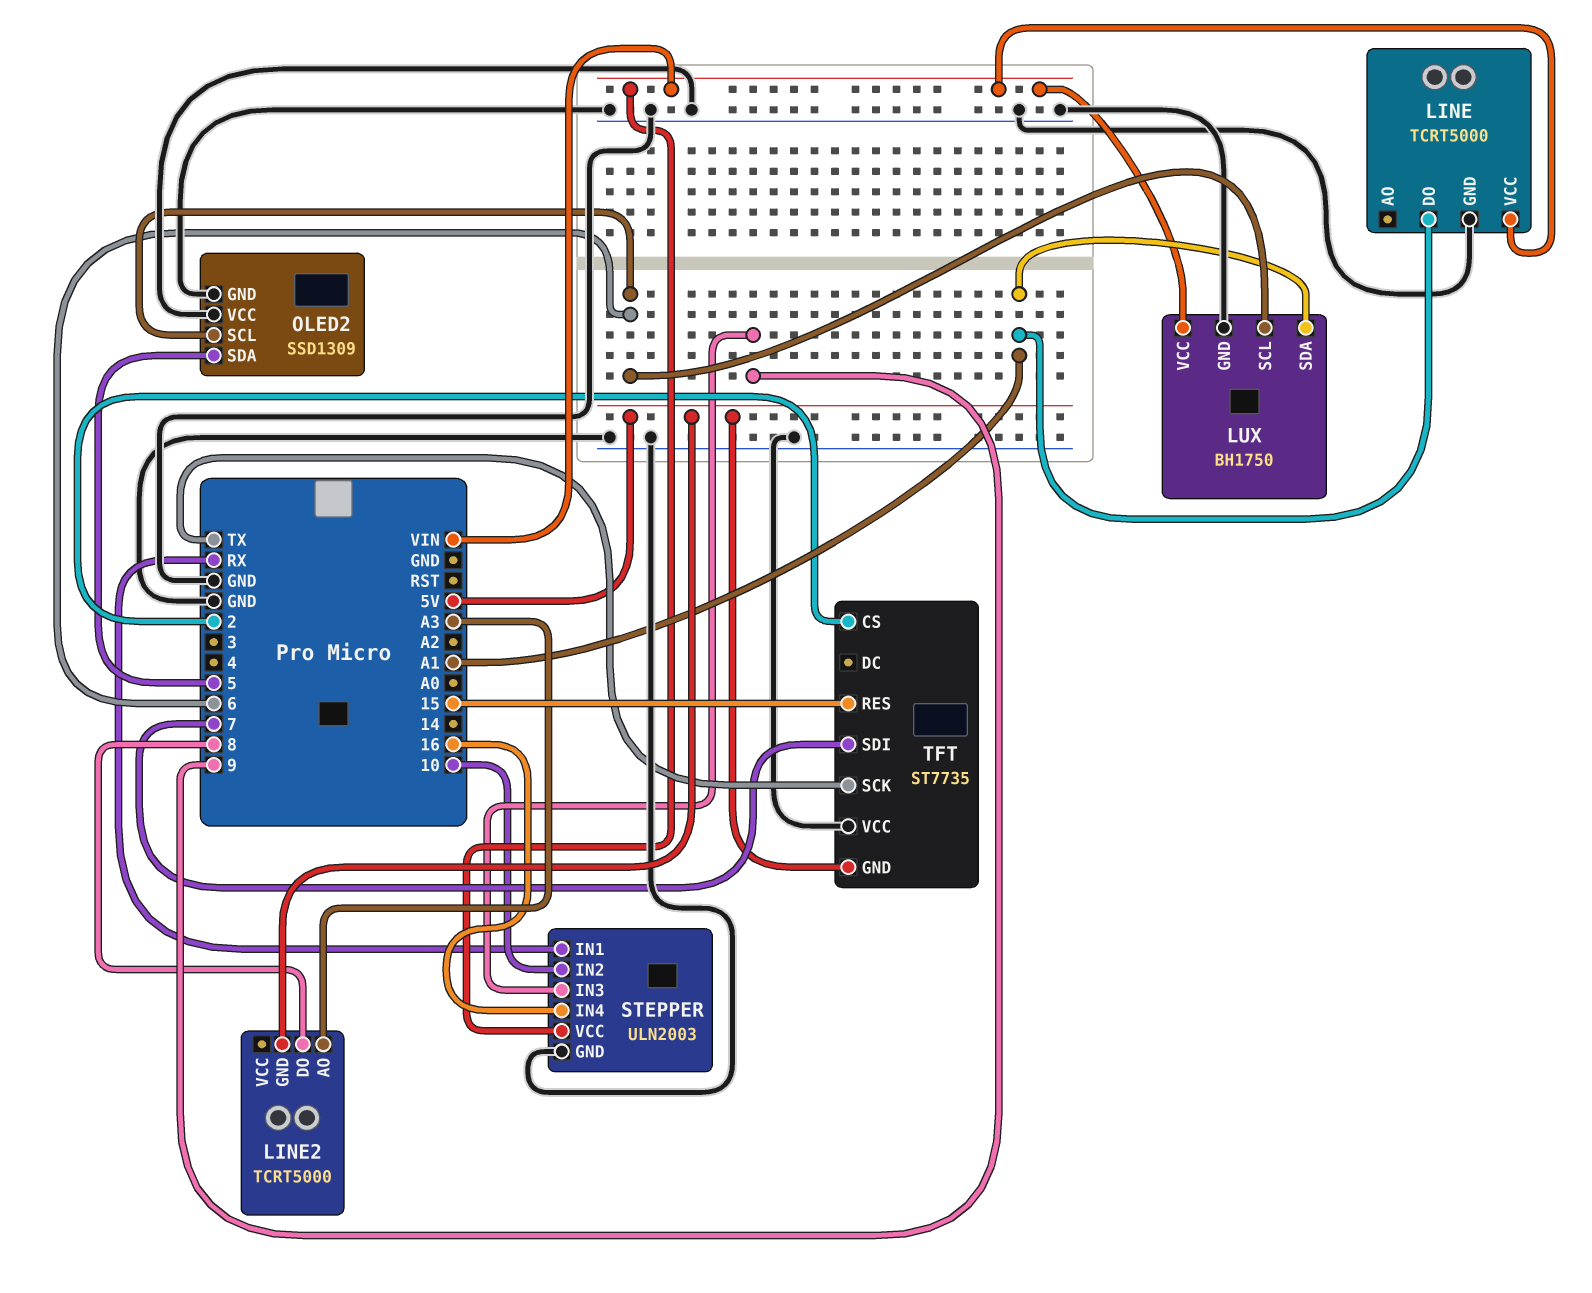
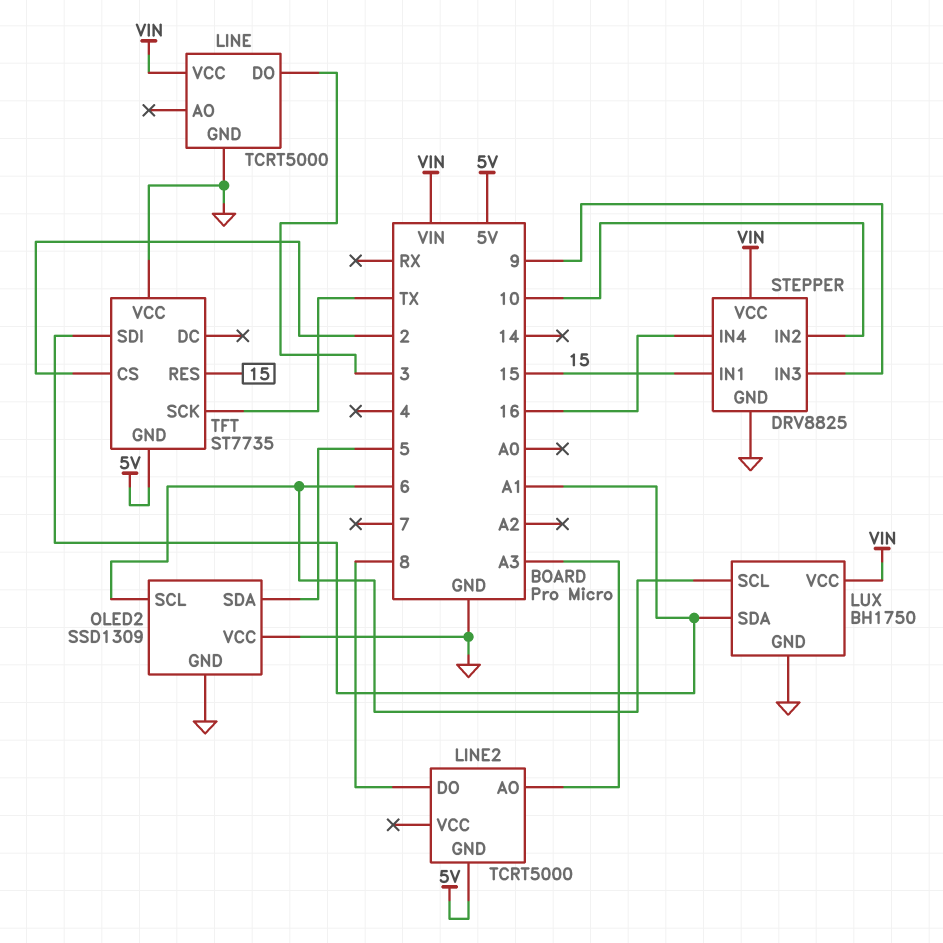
LINE pin DO: A1 -> 3
STEPPER: ULN2003 -> DRV8825
STEPPER pin IN1: RX -> 15
TFT pin SDI: 7 -> A1

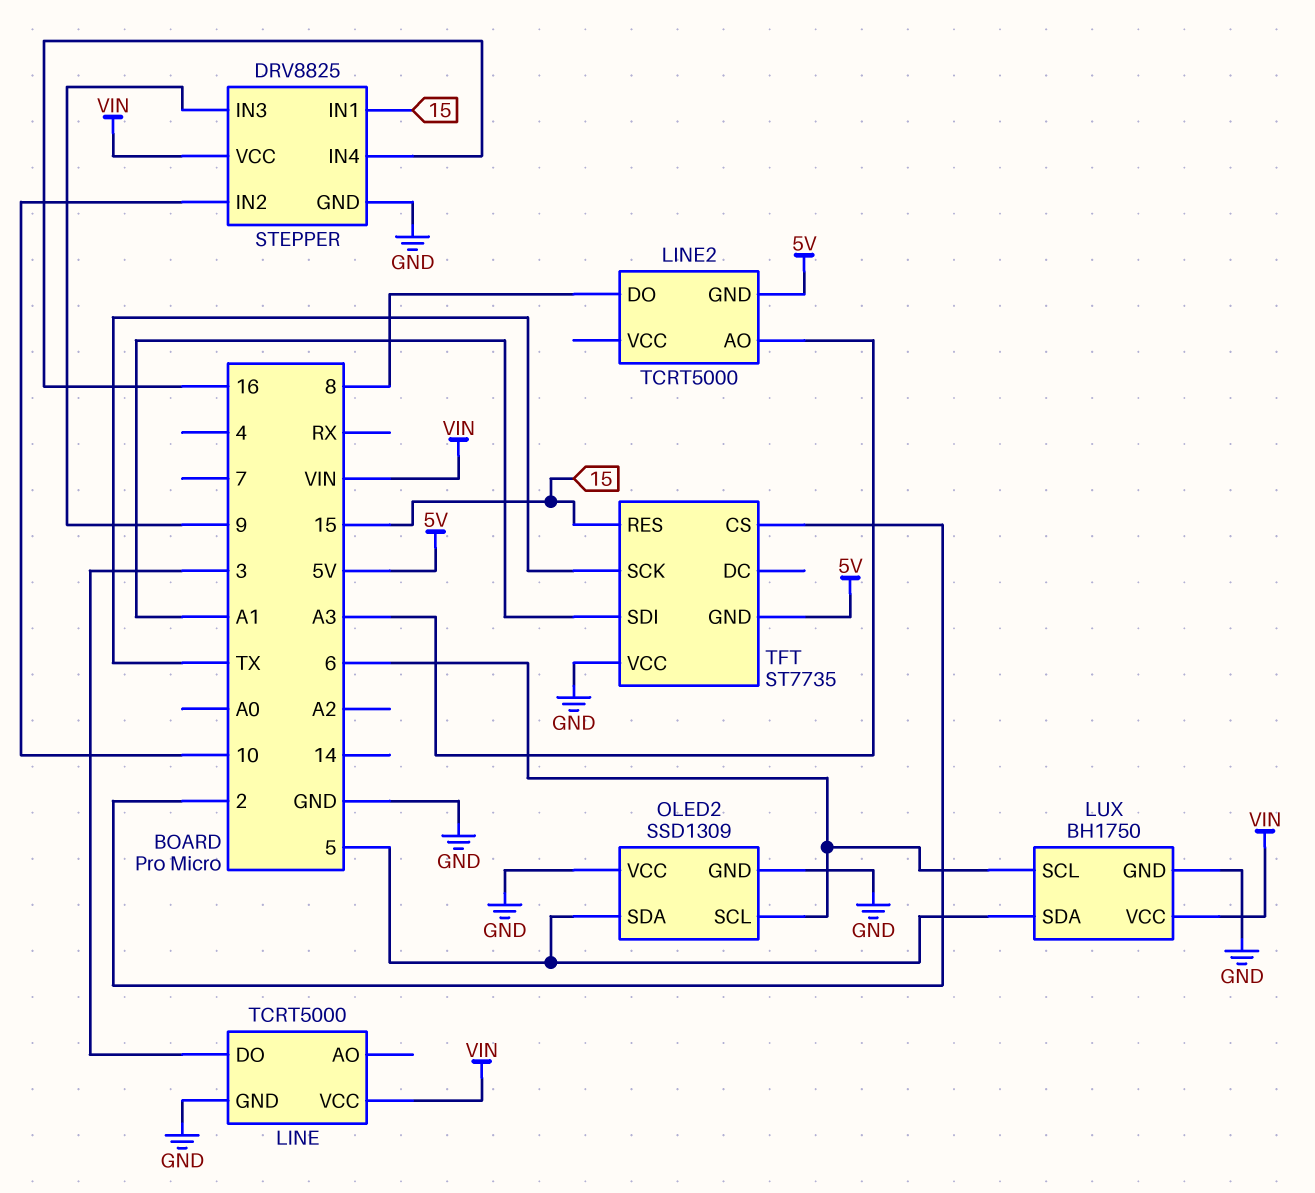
LUX pin SDA: A1 -> 5

